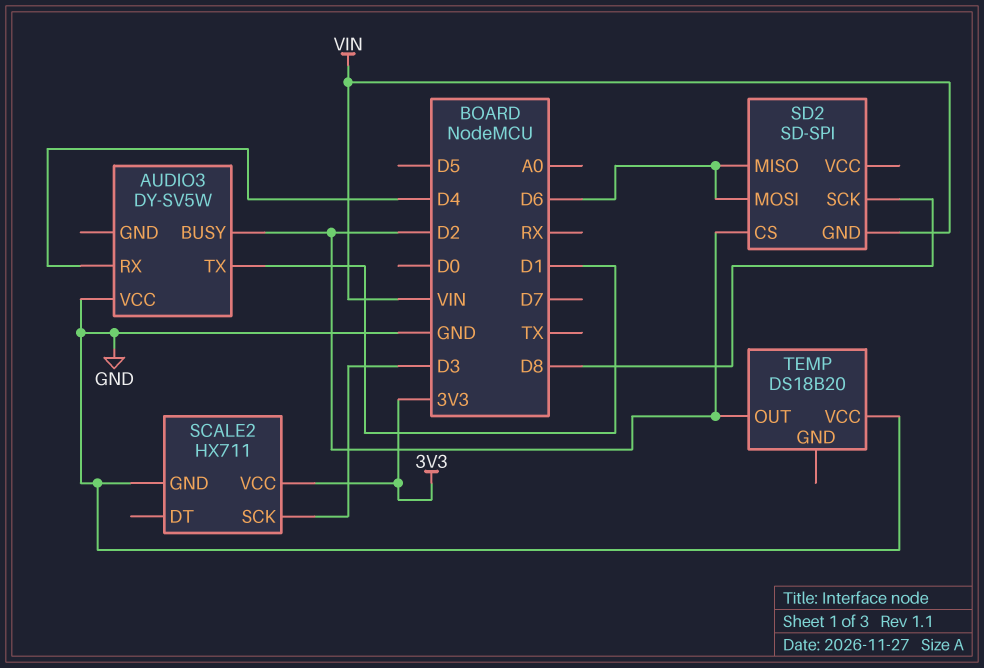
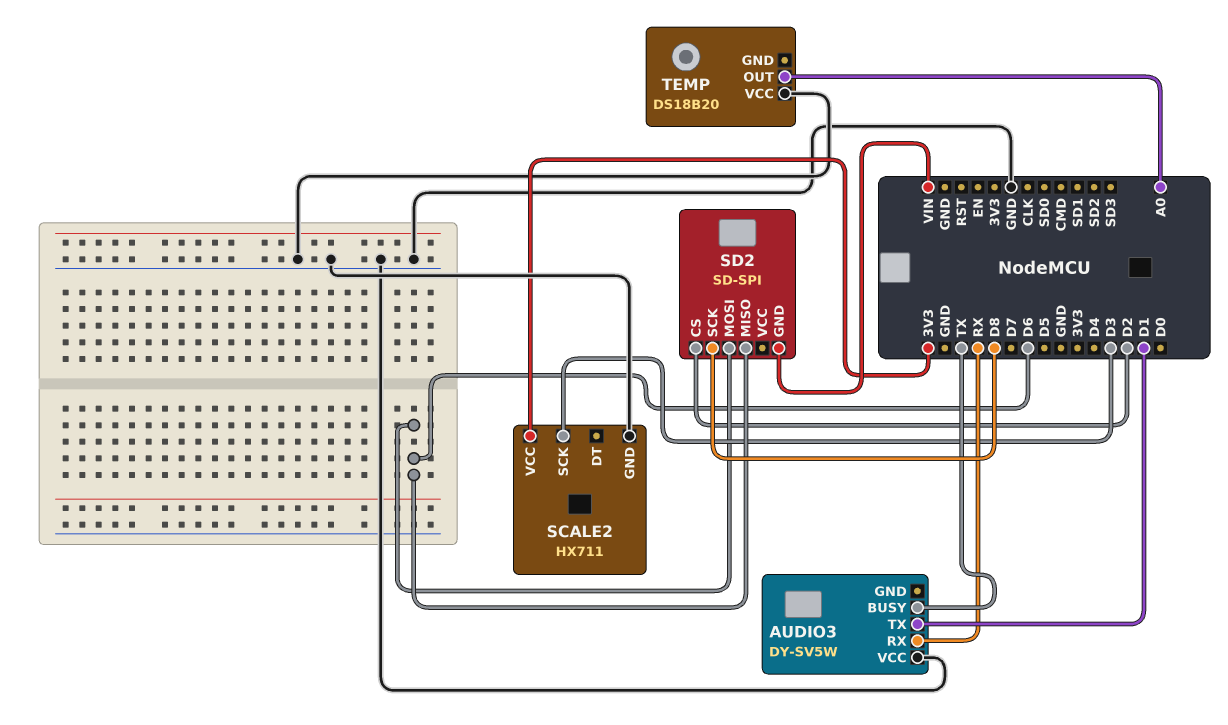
AUDIO3 pin BUSY: D2 -> TX
AUDIO3 pin RX: D4 -> RX
TEMP pin OUT: D2 -> A0

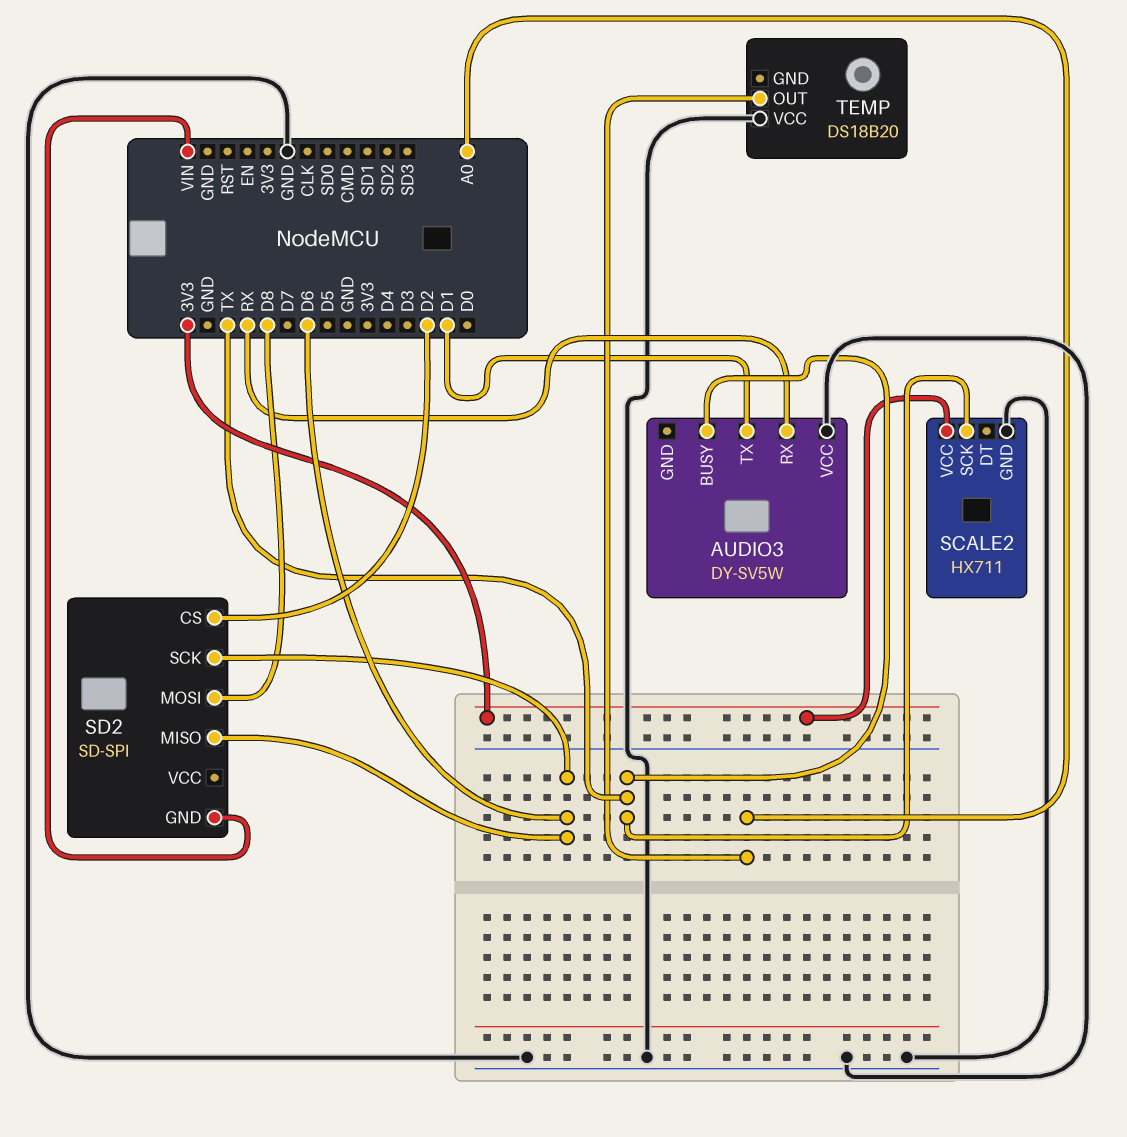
SCALE2 pin SCK: D3 -> TX
SD2 pin MOSI: D6 -> D8
SD2 pin SCK: D8 -> D6

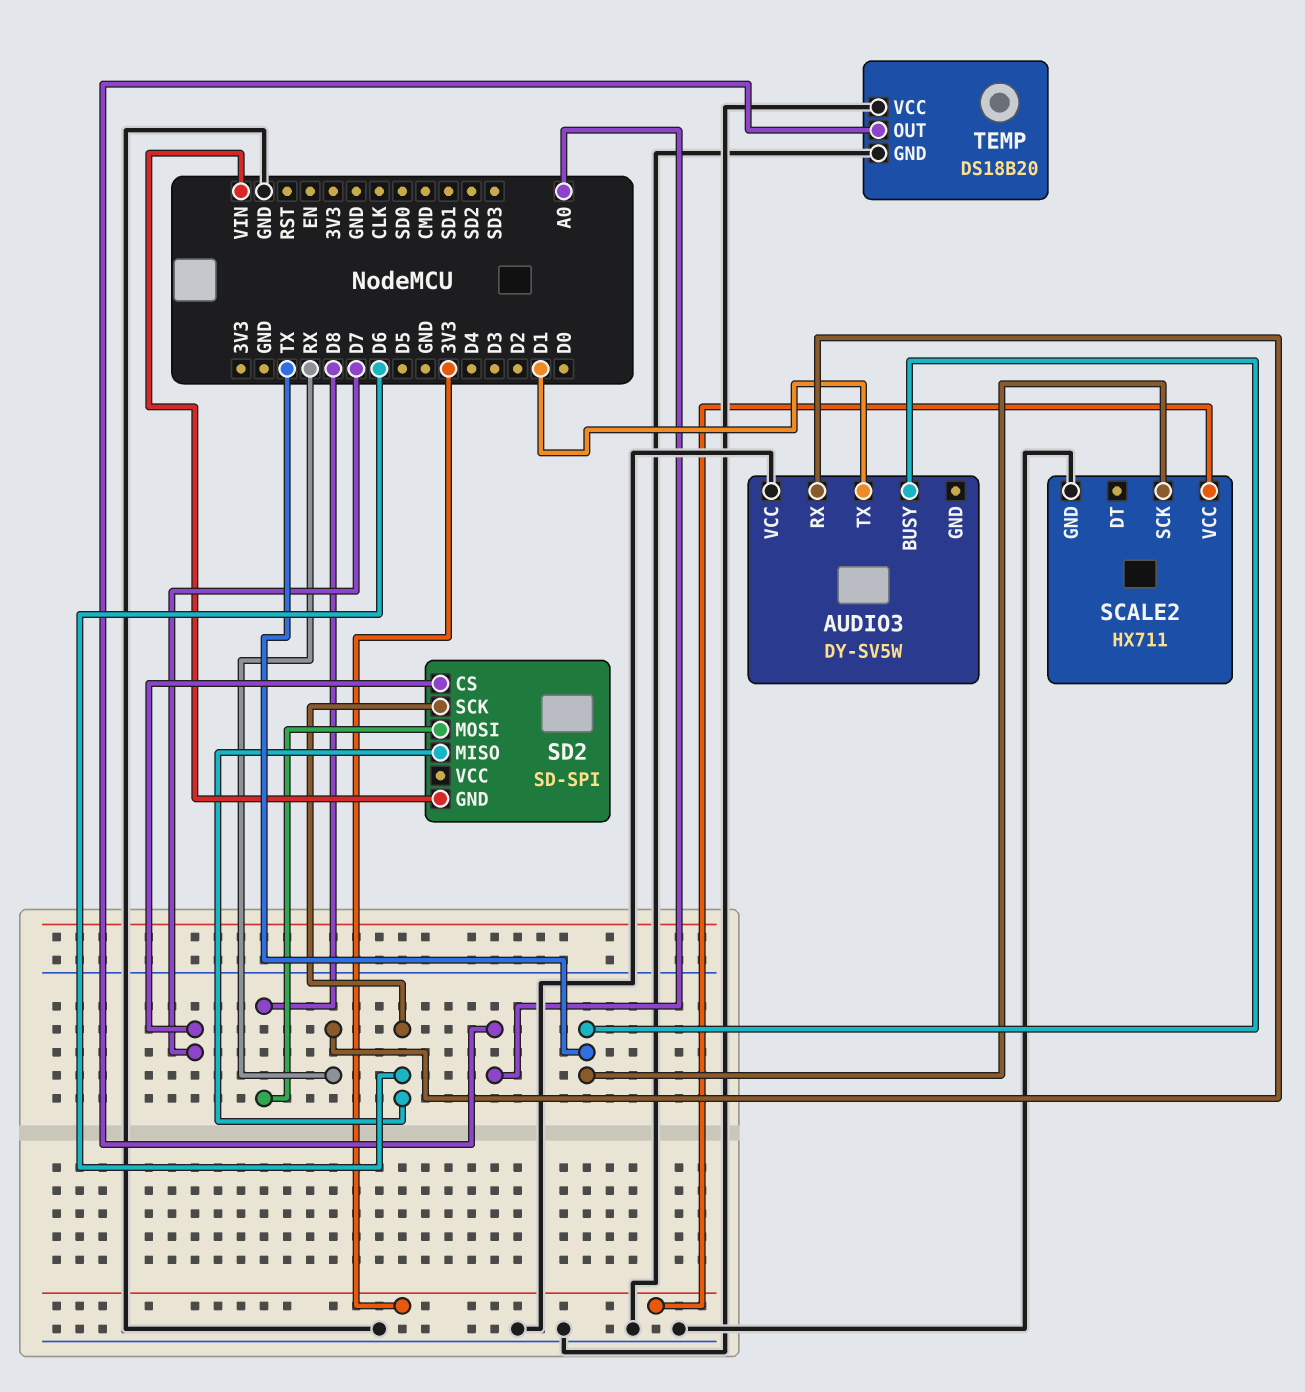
SD2 pin CS: D2 -> D7
TEMP pin GND: none -> GND

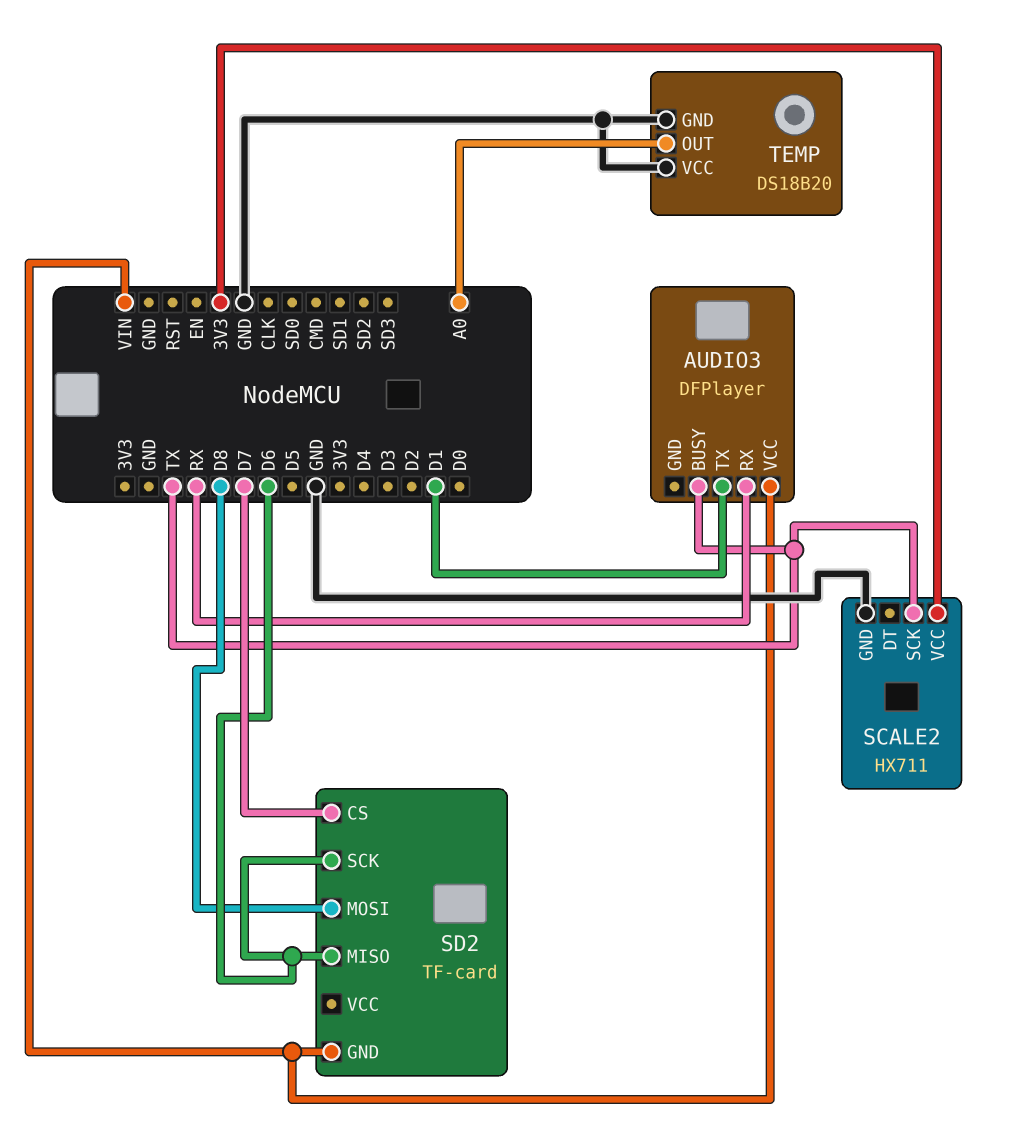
AUDIO3: DY-SV5W -> DFPlayer
AUDIO3 pin VCC: GND -> VIN
SD2: SD-SPI -> TF-card

